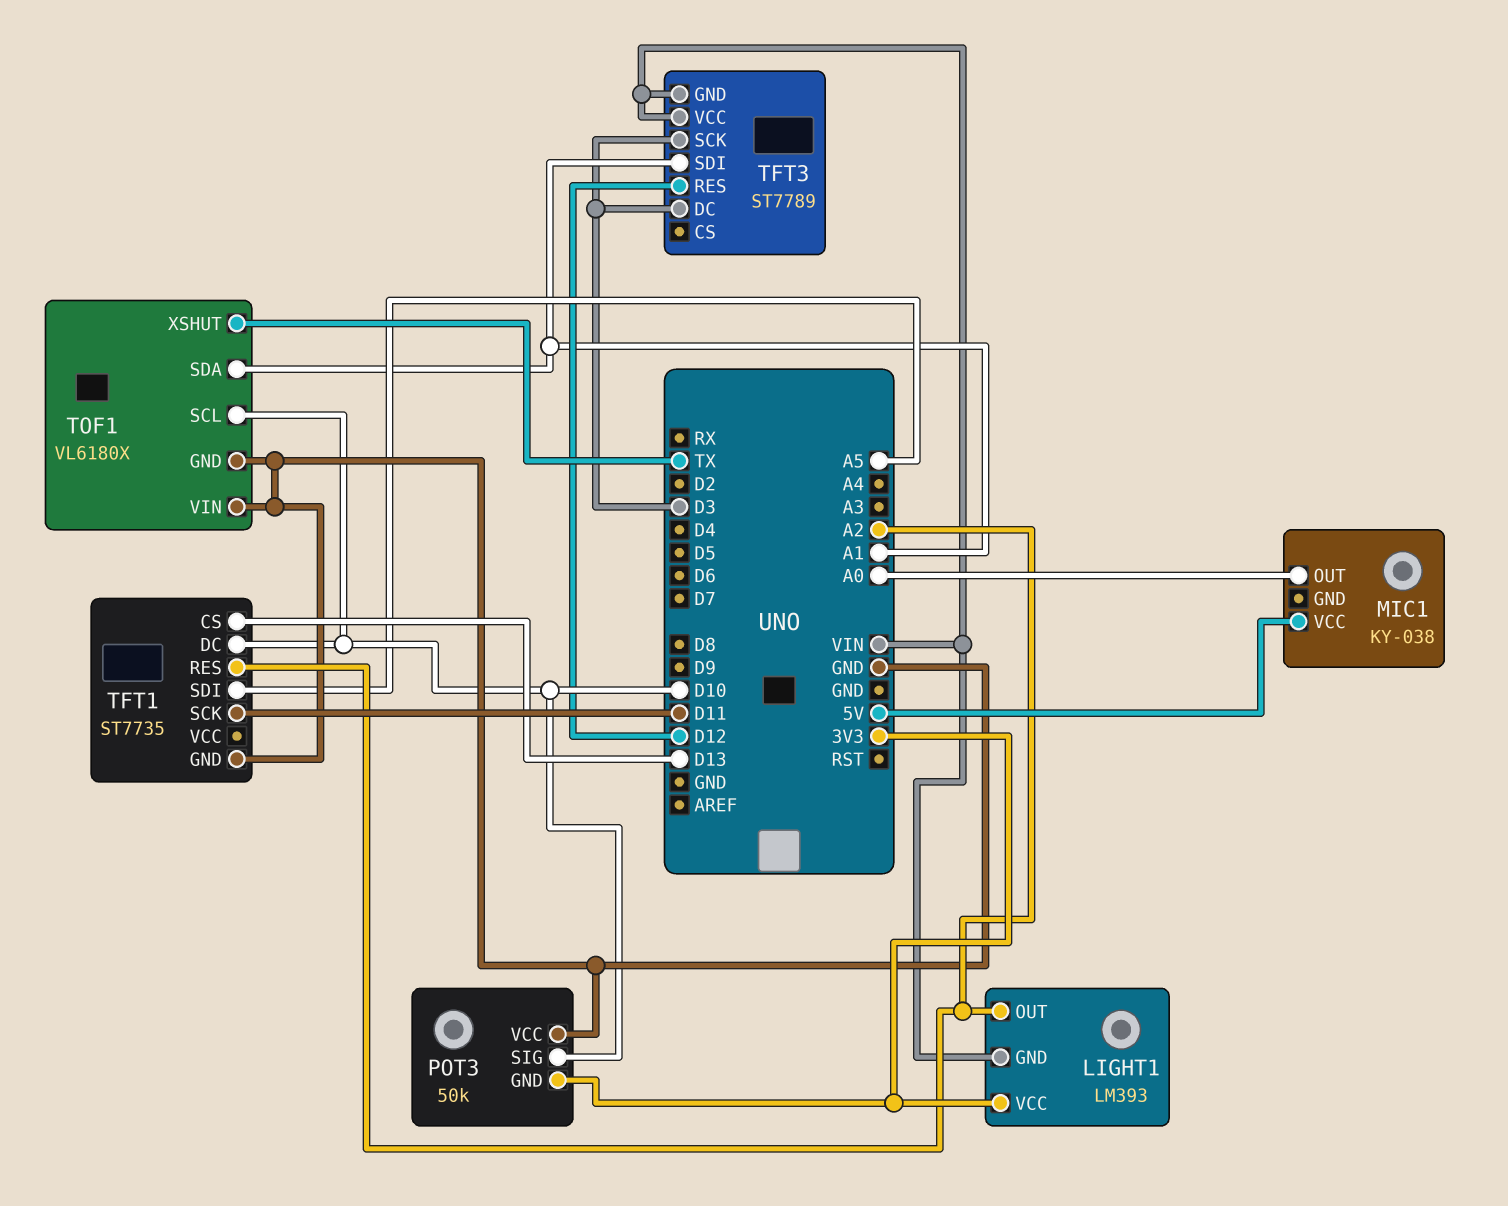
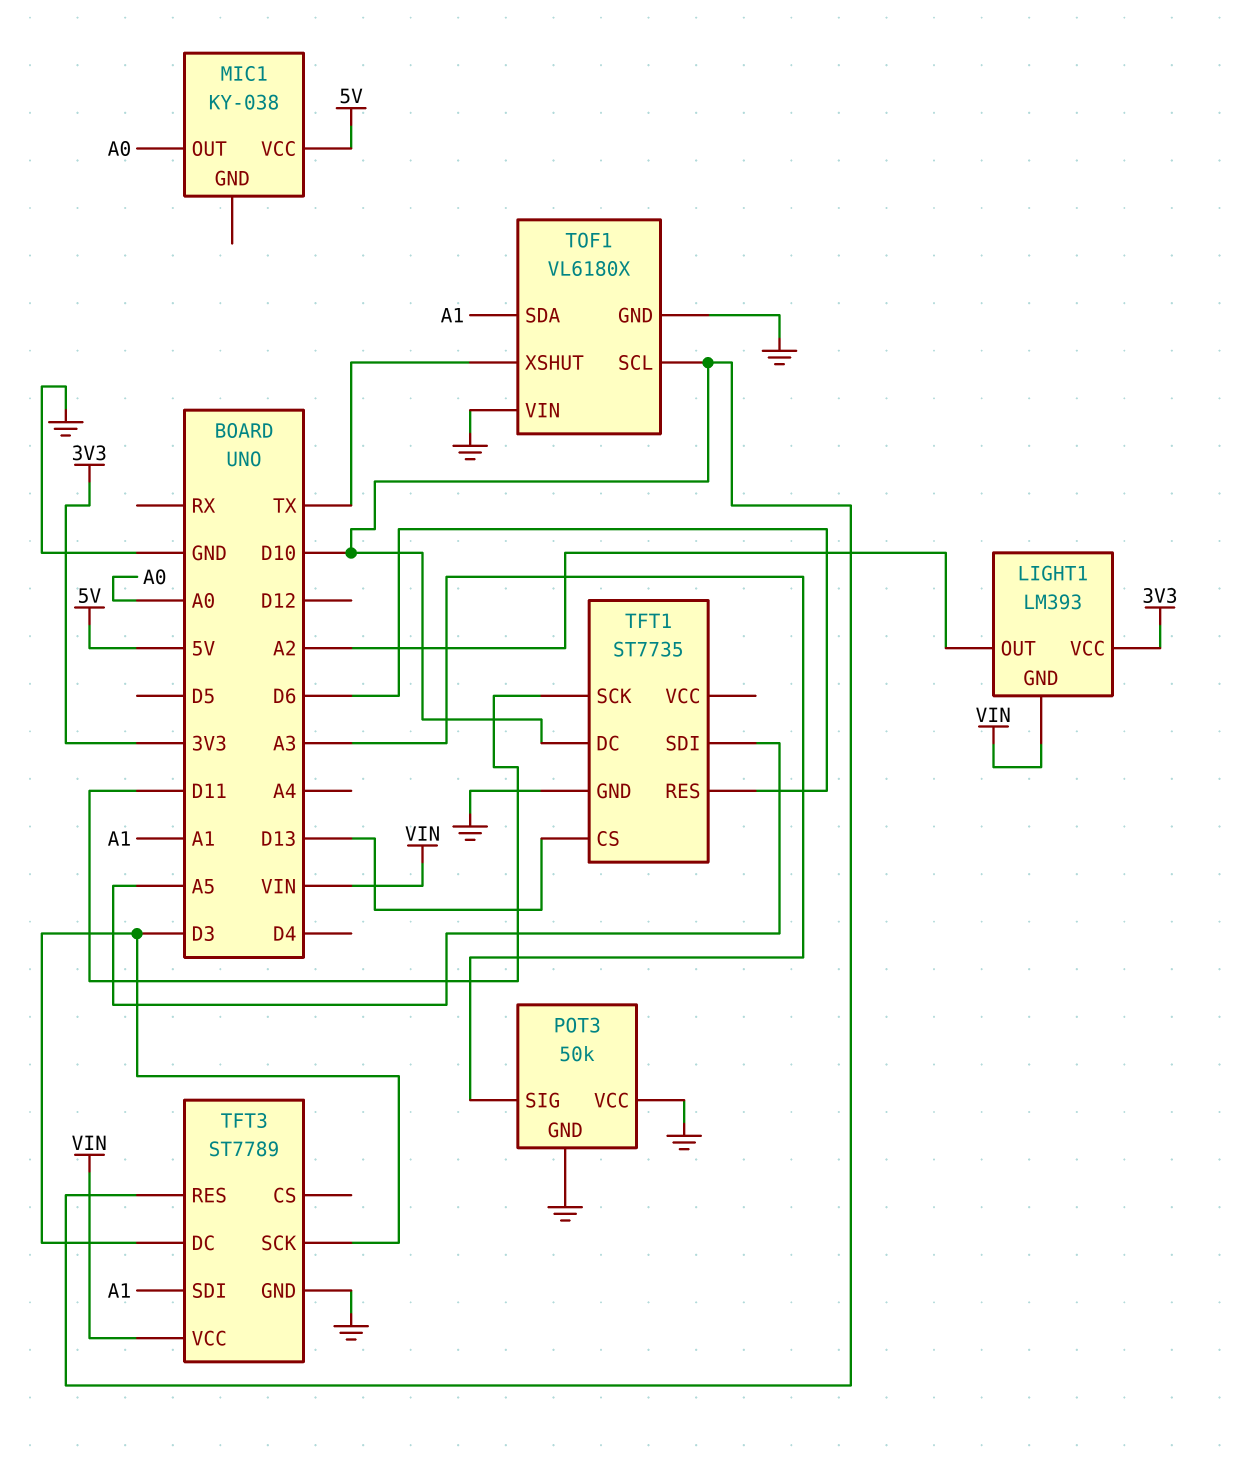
POT3 pin GND: 3V3 -> GND
POT3 pin SIG: D10 -> A3
TFT1 pin RES: A2 -> D6
TFT3 pin GND: VIN -> GND
TFT3 pin RES: D12 -> D10

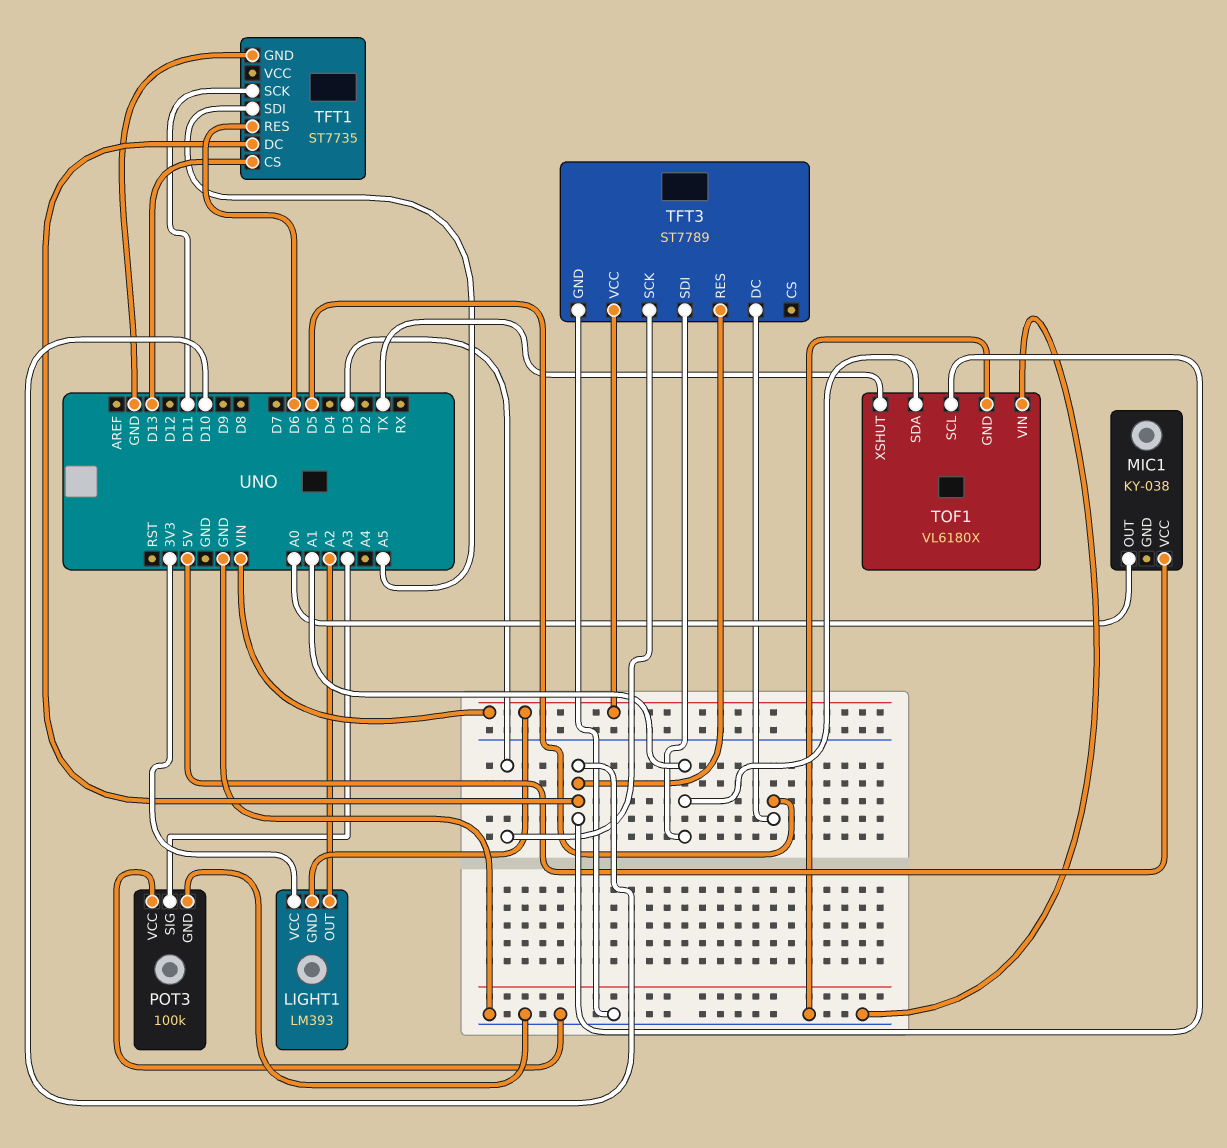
POT3: 50k -> 100k
TFT3 pin DC: D3 -> D5

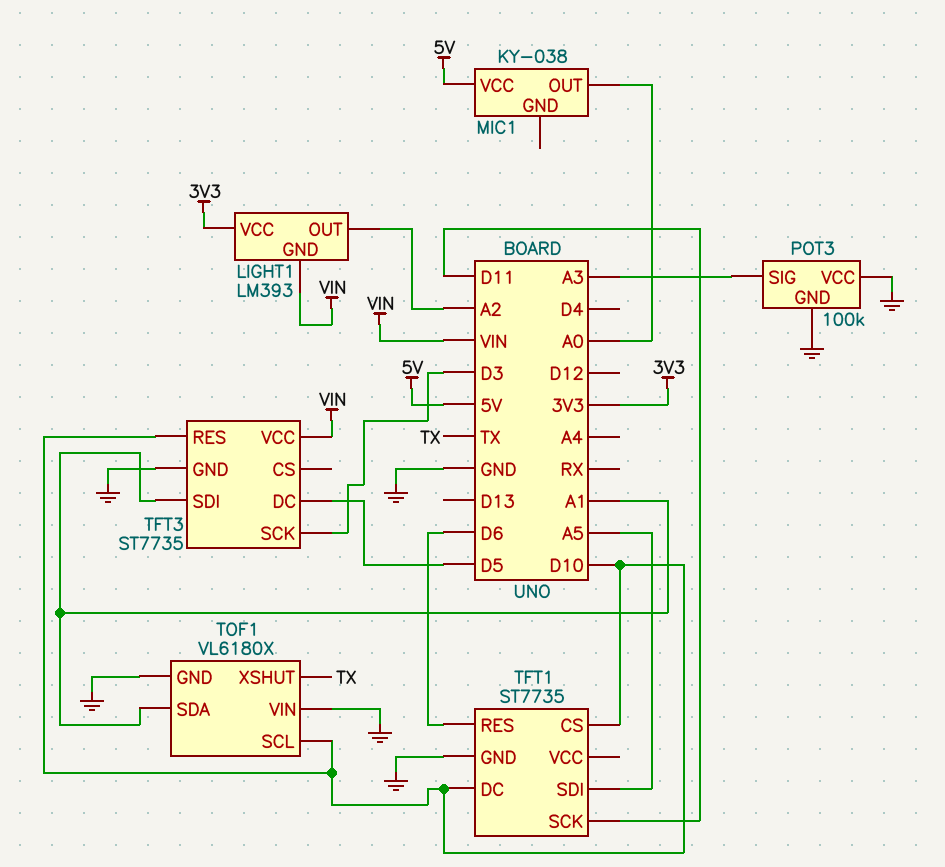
TFT1 pin CS: D13 -> D10
TFT3: ST7789 -> ST7735

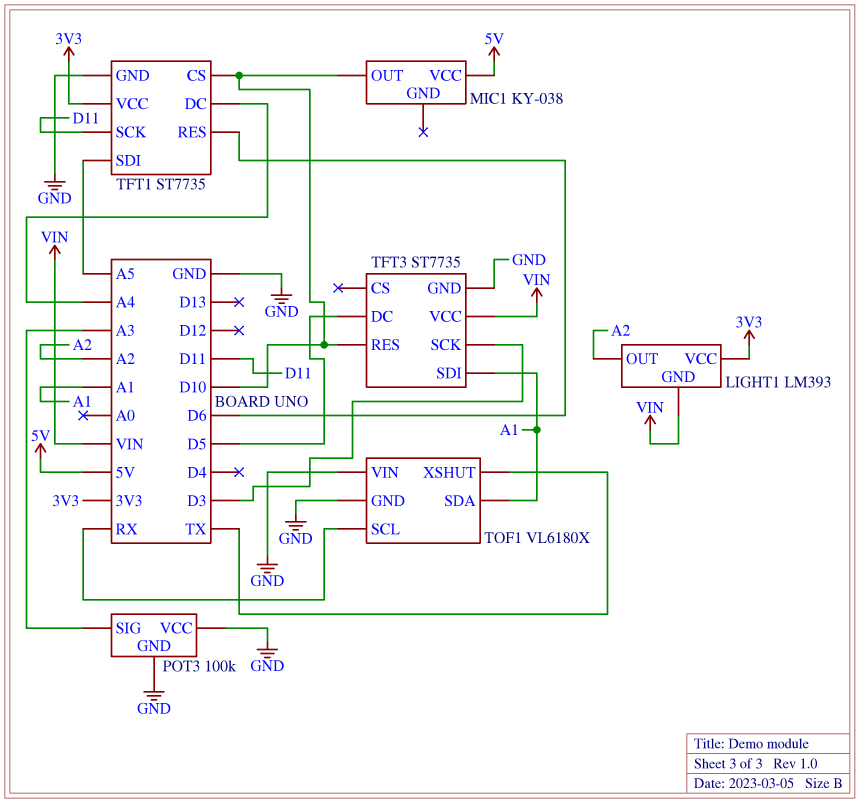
MIC1 pin OUT: A0 -> D10
TFT1 pin DC: D10 -> A4
TFT1 pin VCC: none -> 3V3
TOF1 pin SCL: D10 -> RX

